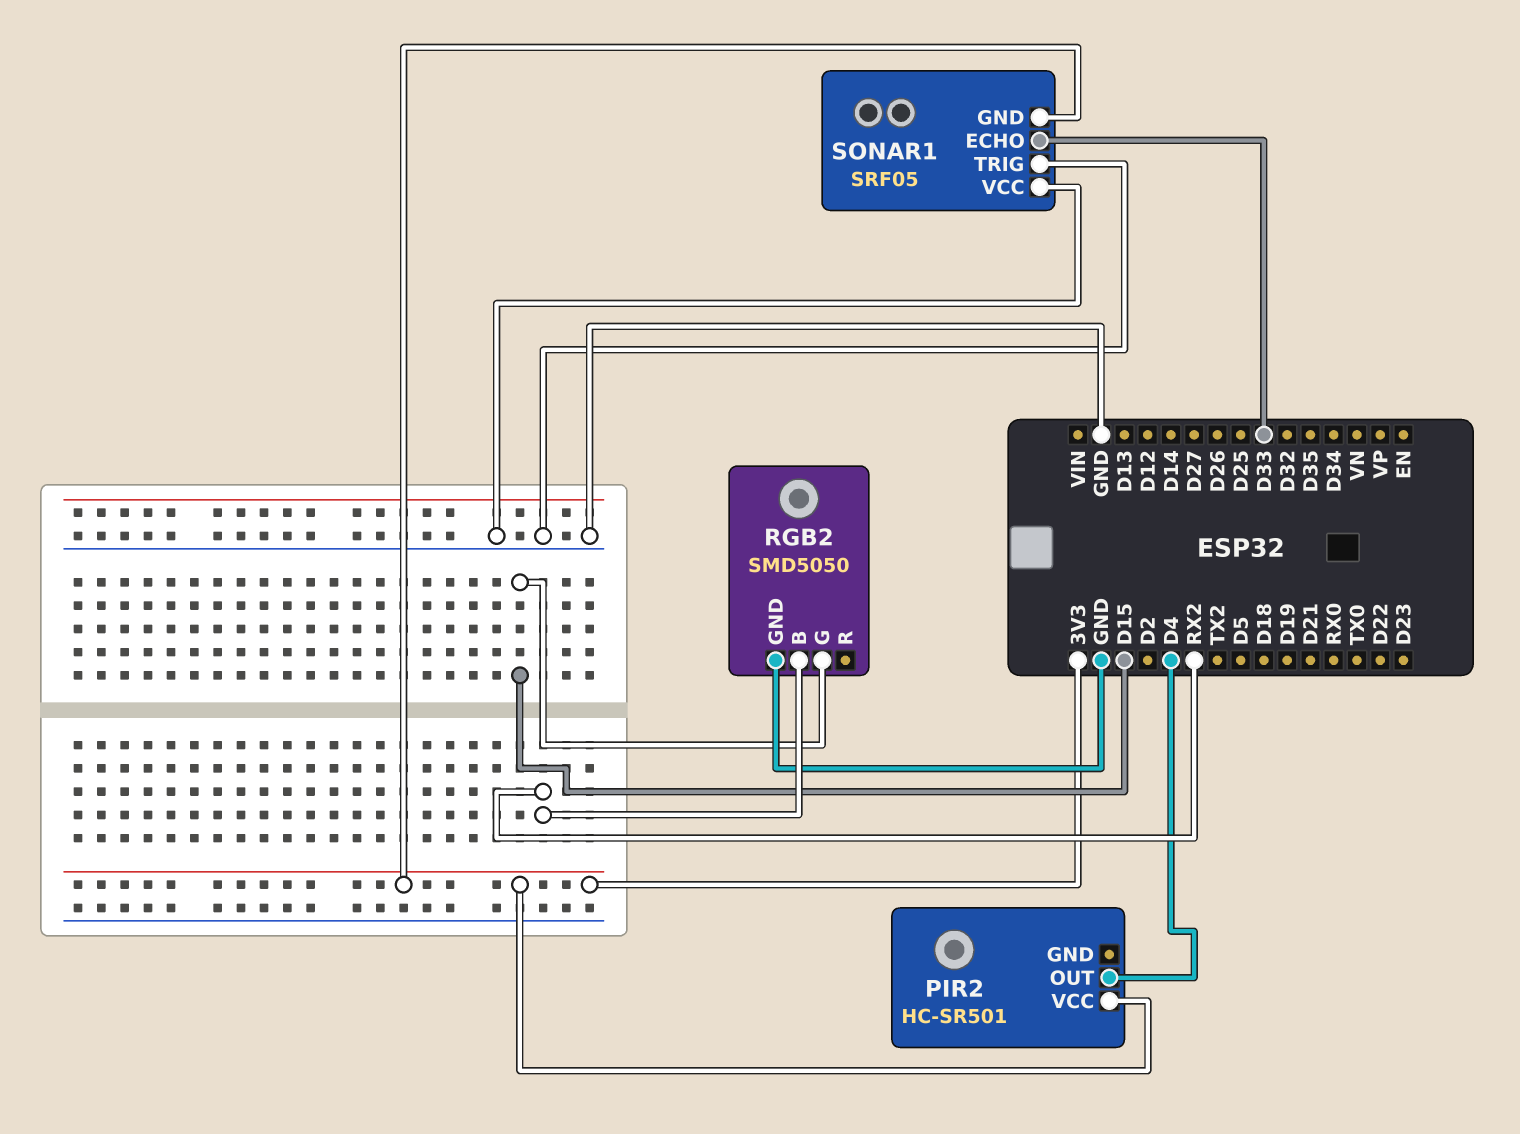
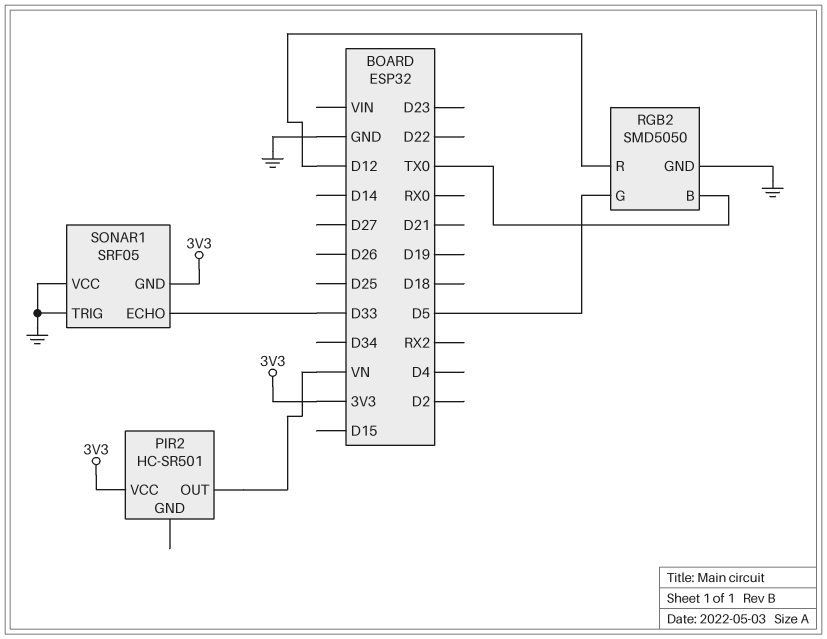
PIR2 pin OUT: D4 -> VN
RGB2 pin B: RX2 -> TX0
RGB2 pin G: D15 -> D5
RGB2 pin R: none -> D12

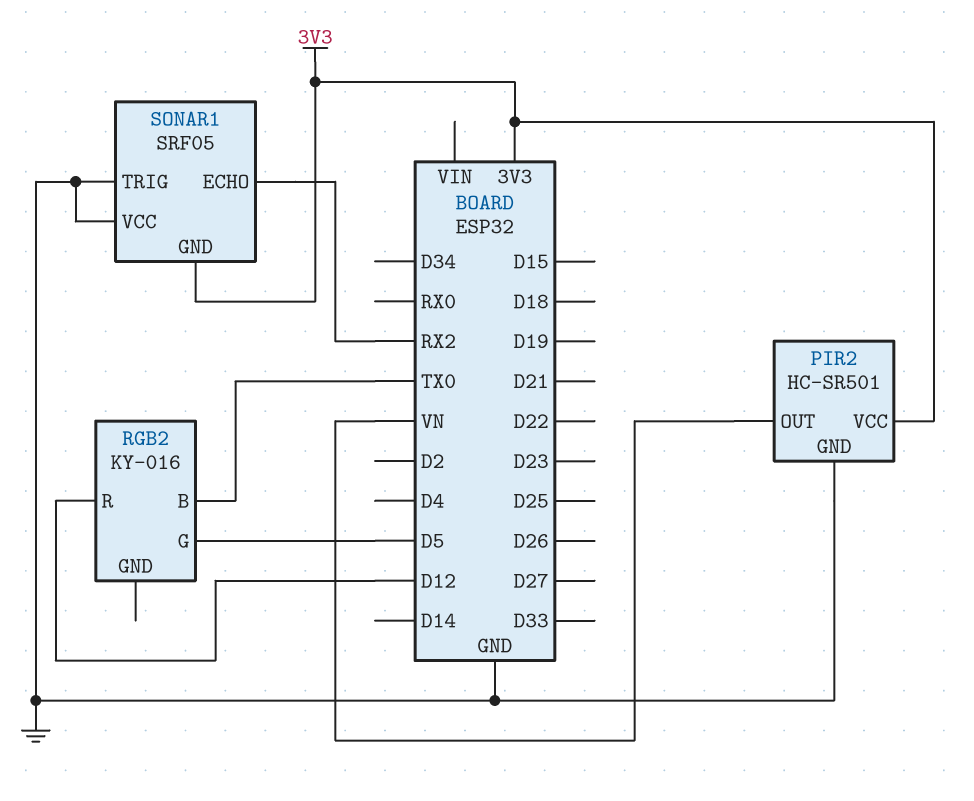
PIR2 pin GND: none -> GND
RGB2: SMD5050 -> KY-016
RGB2 pin GND: GND -> none
SONAR1 pin ECHO: D33 -> RX2

